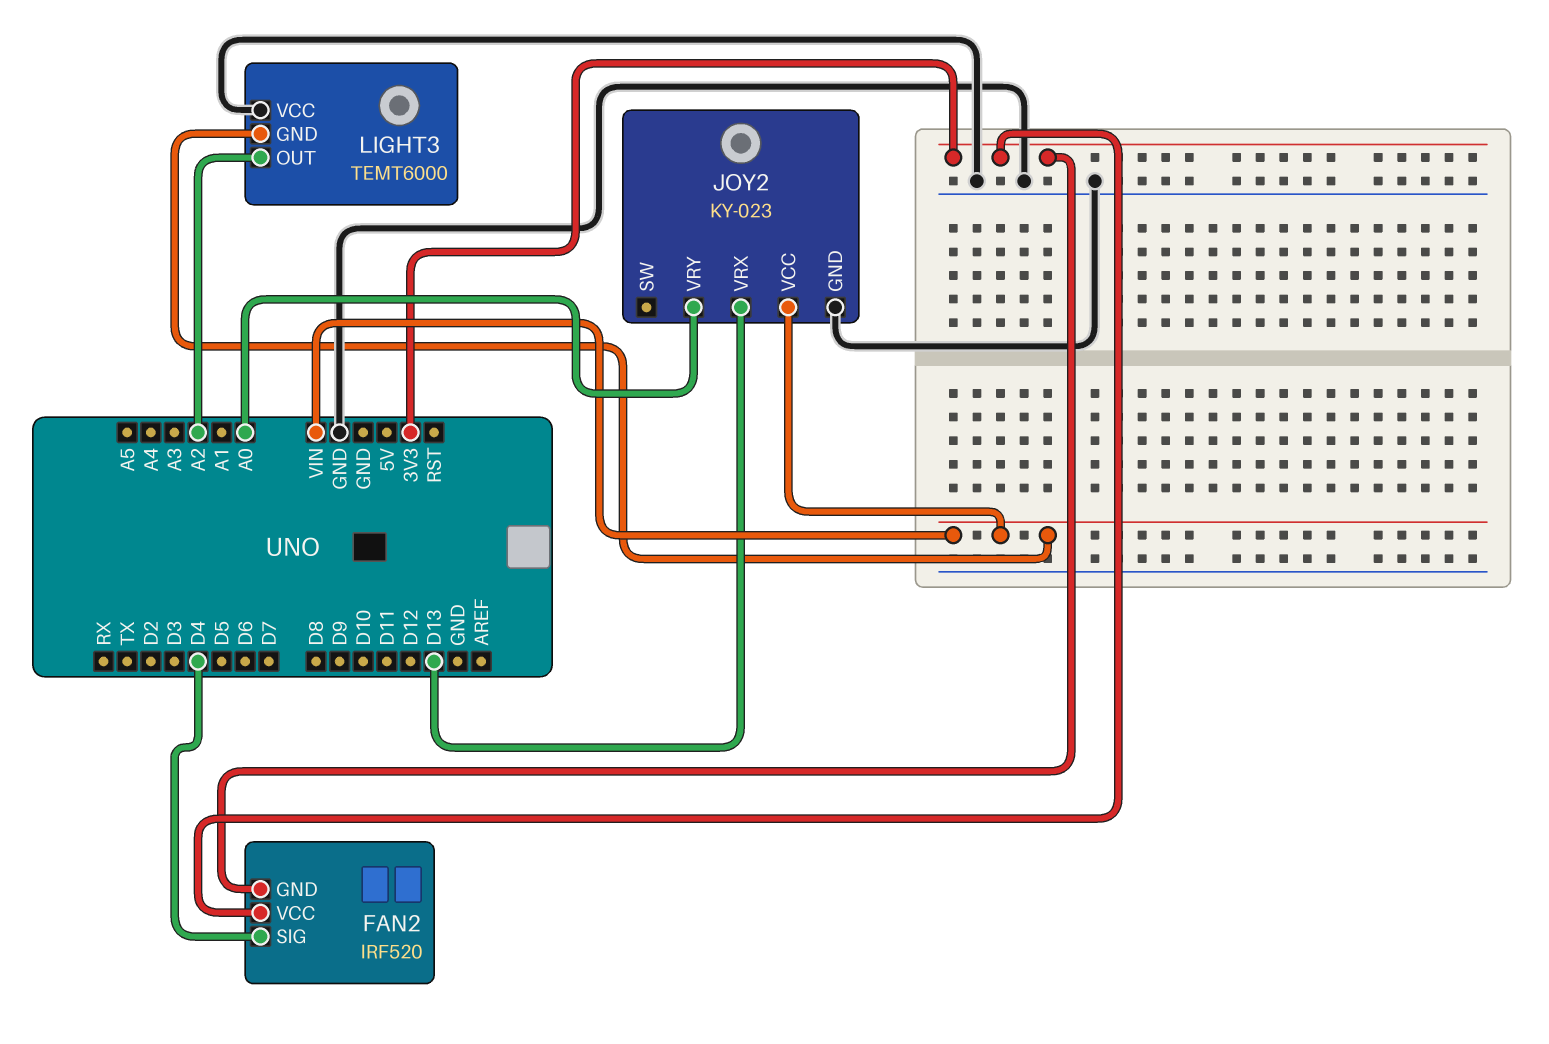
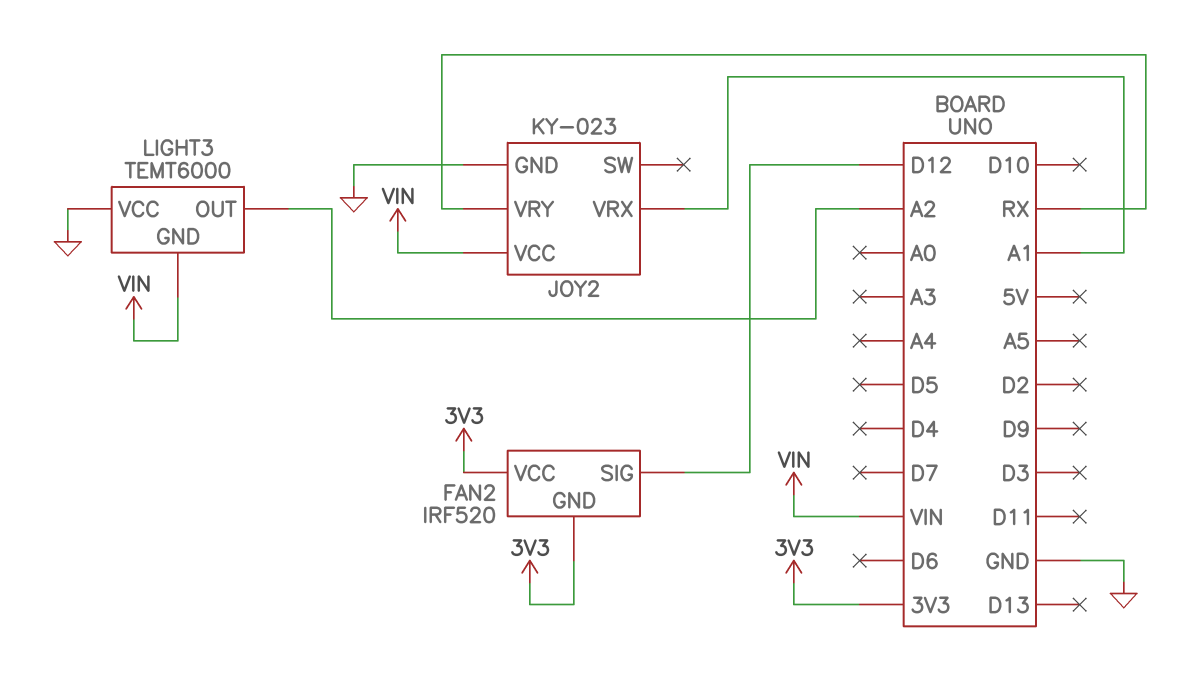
FAN2 pin SIG: D4 -> D12
JOY2 pin VRX: D13 -> A1
JOY2 pin VRY: A0 -> RX

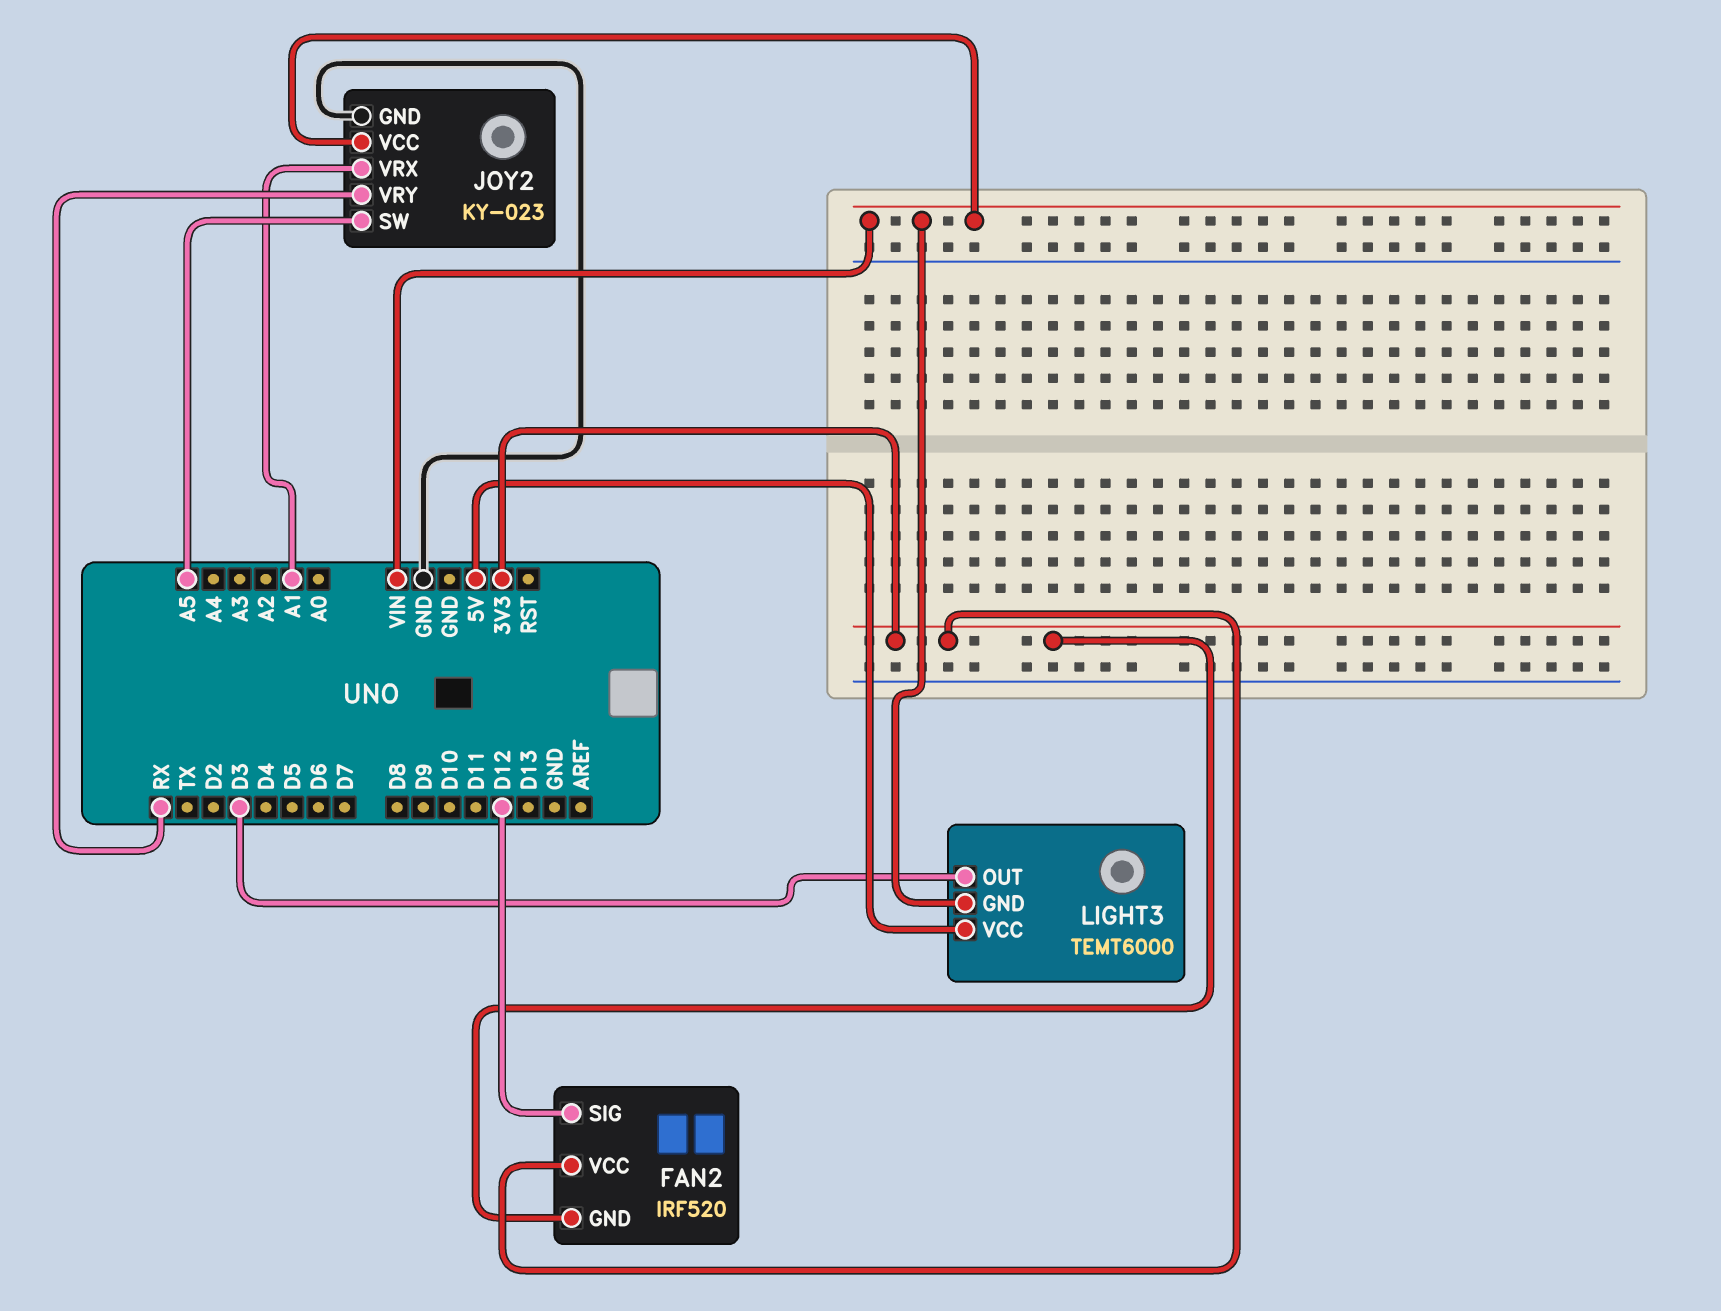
JOY2 pin SW: none -> A5
LIGHT3 pin OUT: A2 -> D3
LIGHT3 pin VCC: GND -> 5V

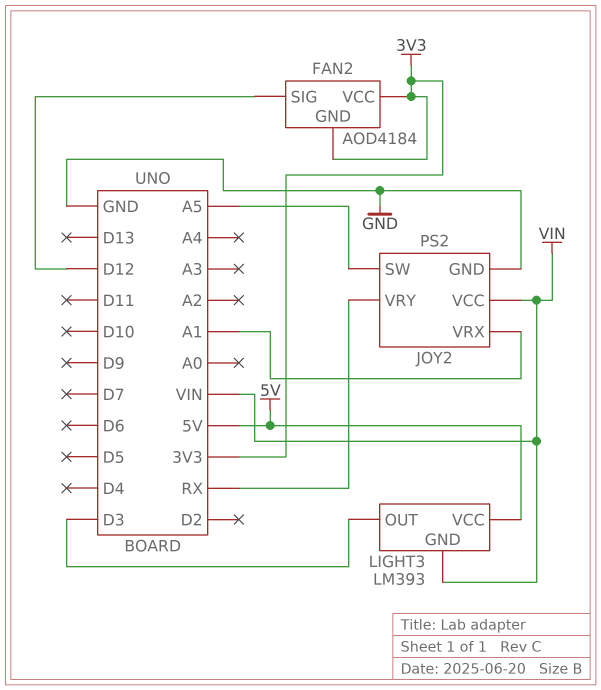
FAN2: IRF520 -> AOD4184
JOY2: KY-023 -> PS2
LIGHT3: TEMT6000 -> LM393

